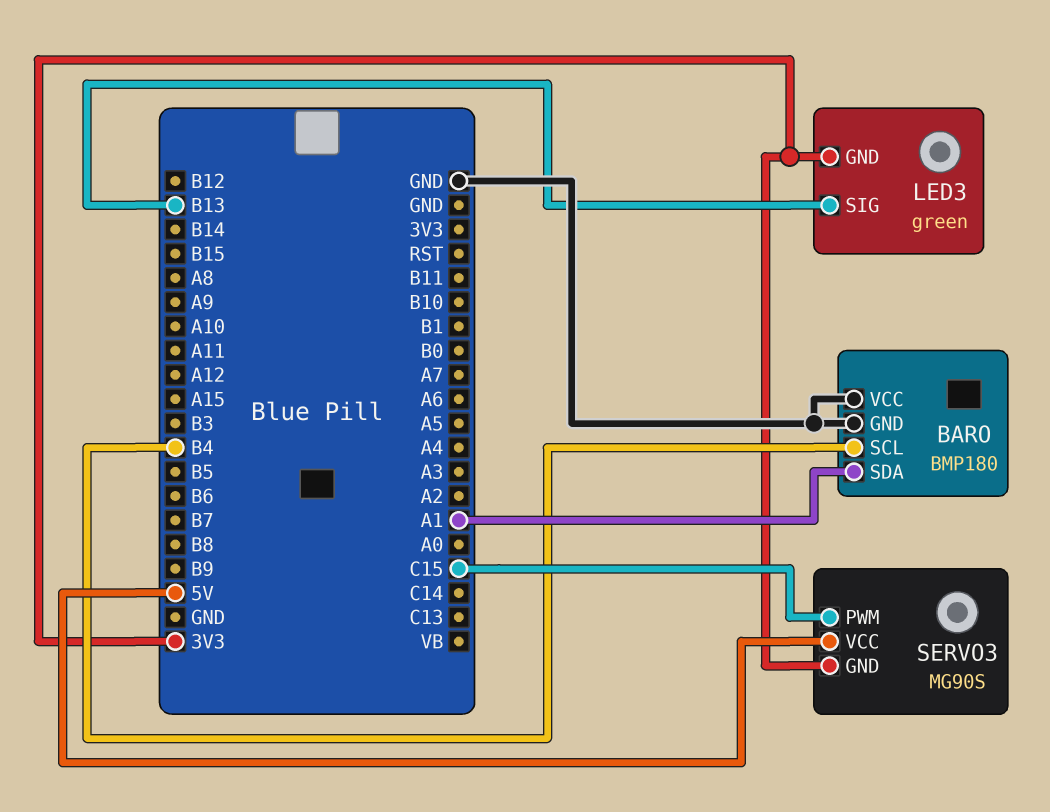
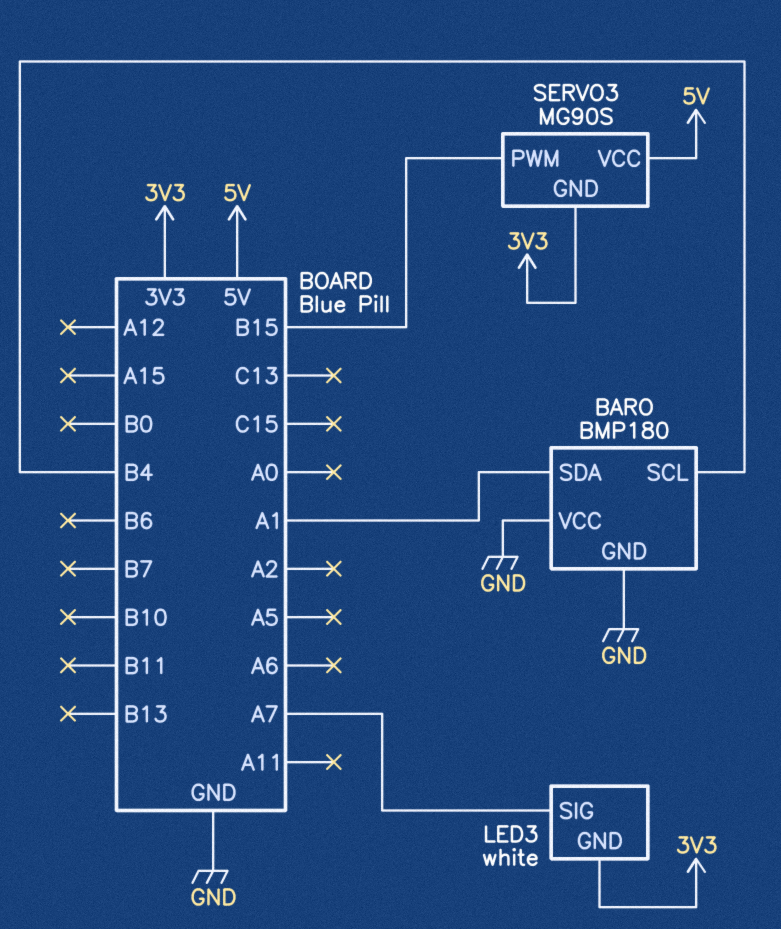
LED3: green -> white
LED3 pin SIG: B13 -> A7
SERVO3 pin PWM: C15 -> B15

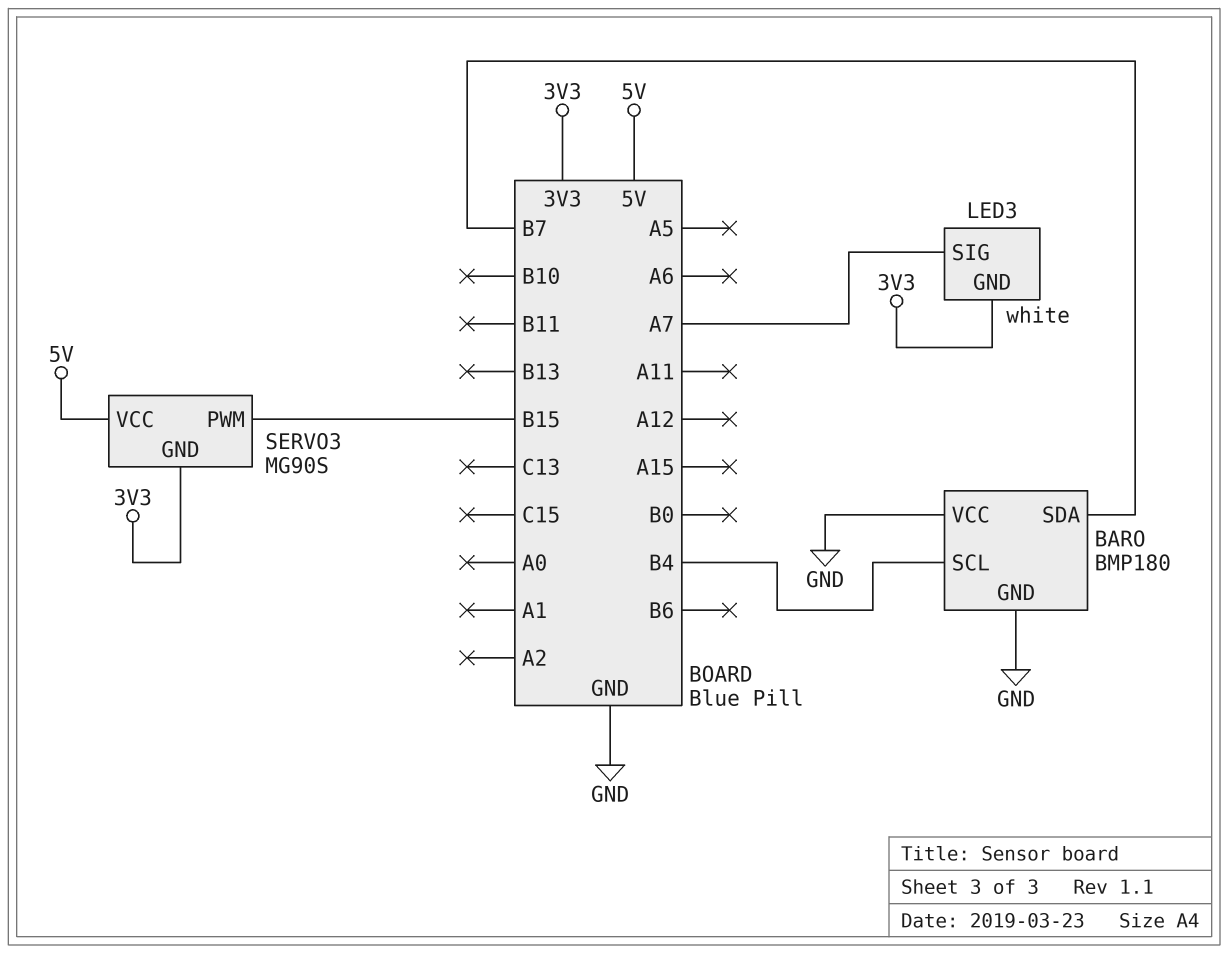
BARO pin SDA: A1 -> B7

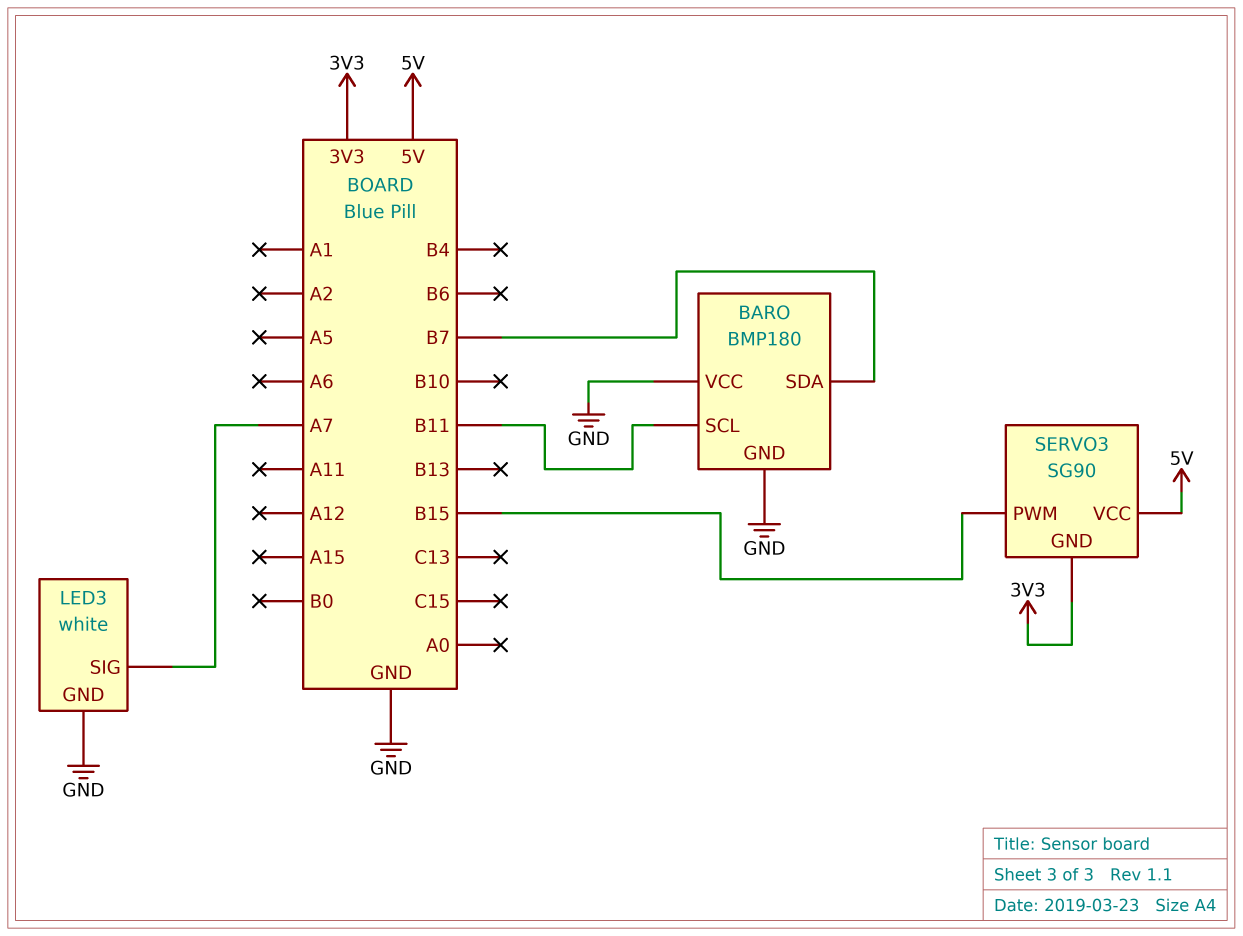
BARO pin SCL: B4 -> B11
LED3 pin GND: 3V3 -> GND
SERVO3: MG90S -> SG90

